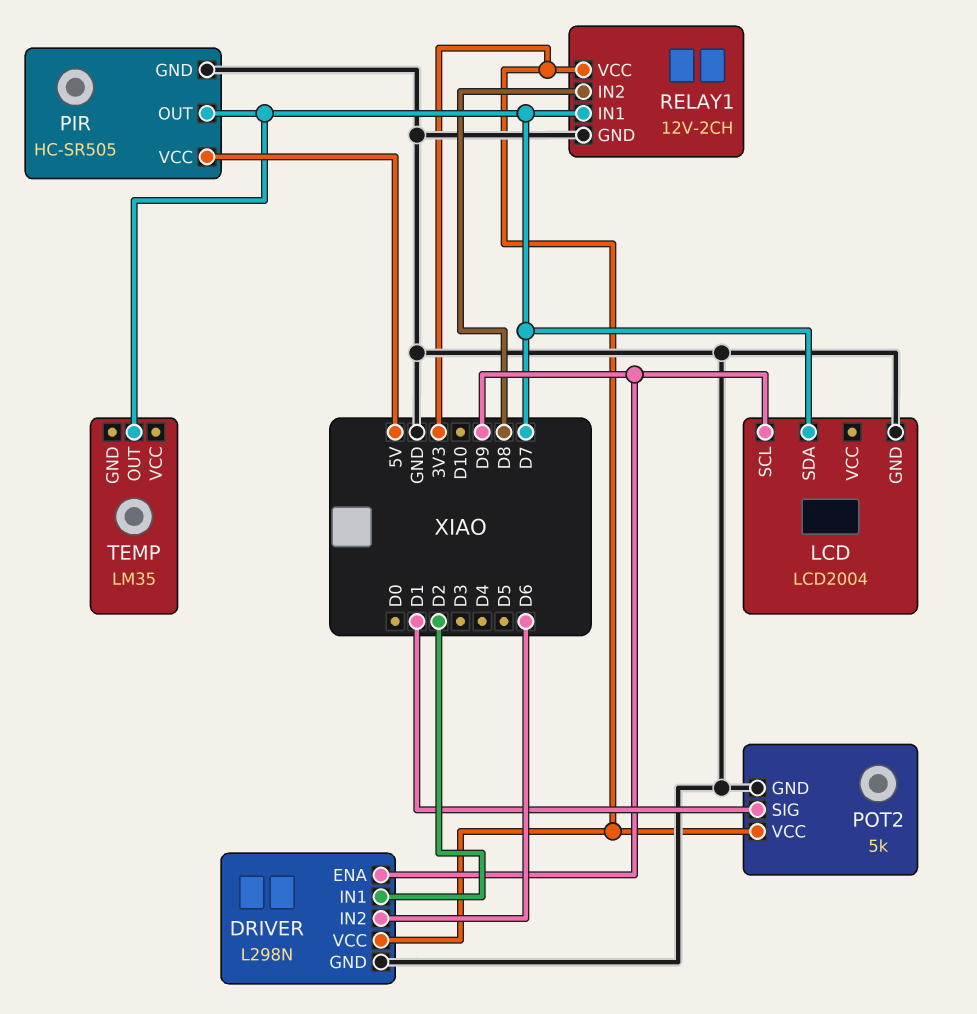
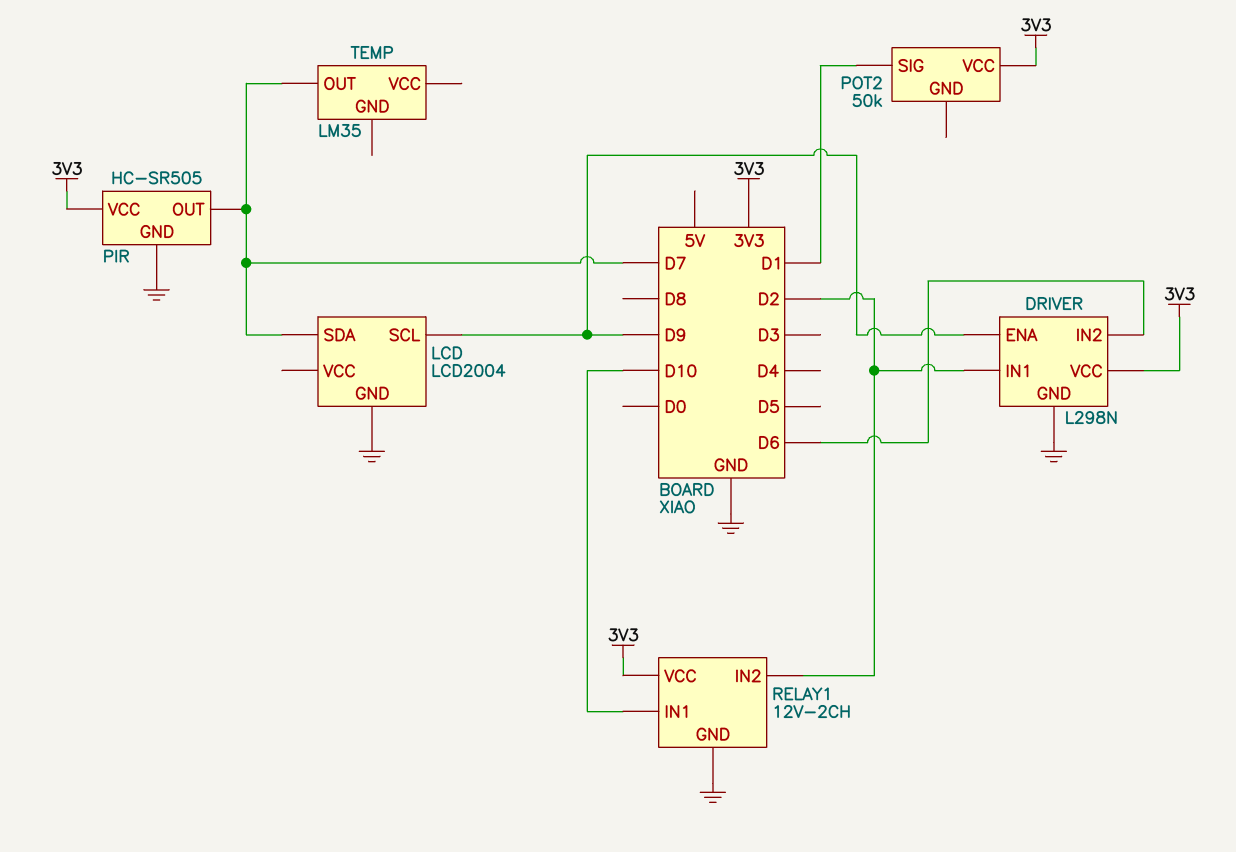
PIR pin VCC: 5V -> 3V3
POT2: 5k -> 50k
POT2 pin GND: GND -> none
RELAY1 pin IN1: D7 -> D10
RELAY1 pin IN2: D8 -> D2

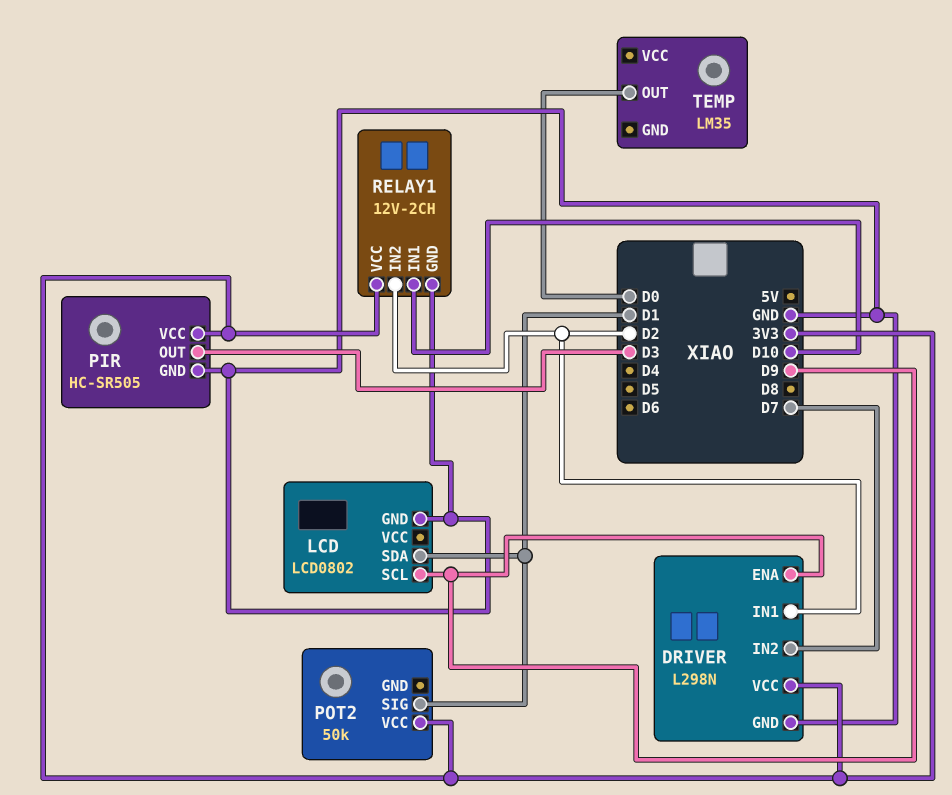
DRIVER pin IN2: D6 -> D7
LCD: LCD2004 -> LCD0802
LCD pin SDA: D7 -> D1
PIR pin OUT: D7 -> D3
TEMP pin OUT: D7 -> D0

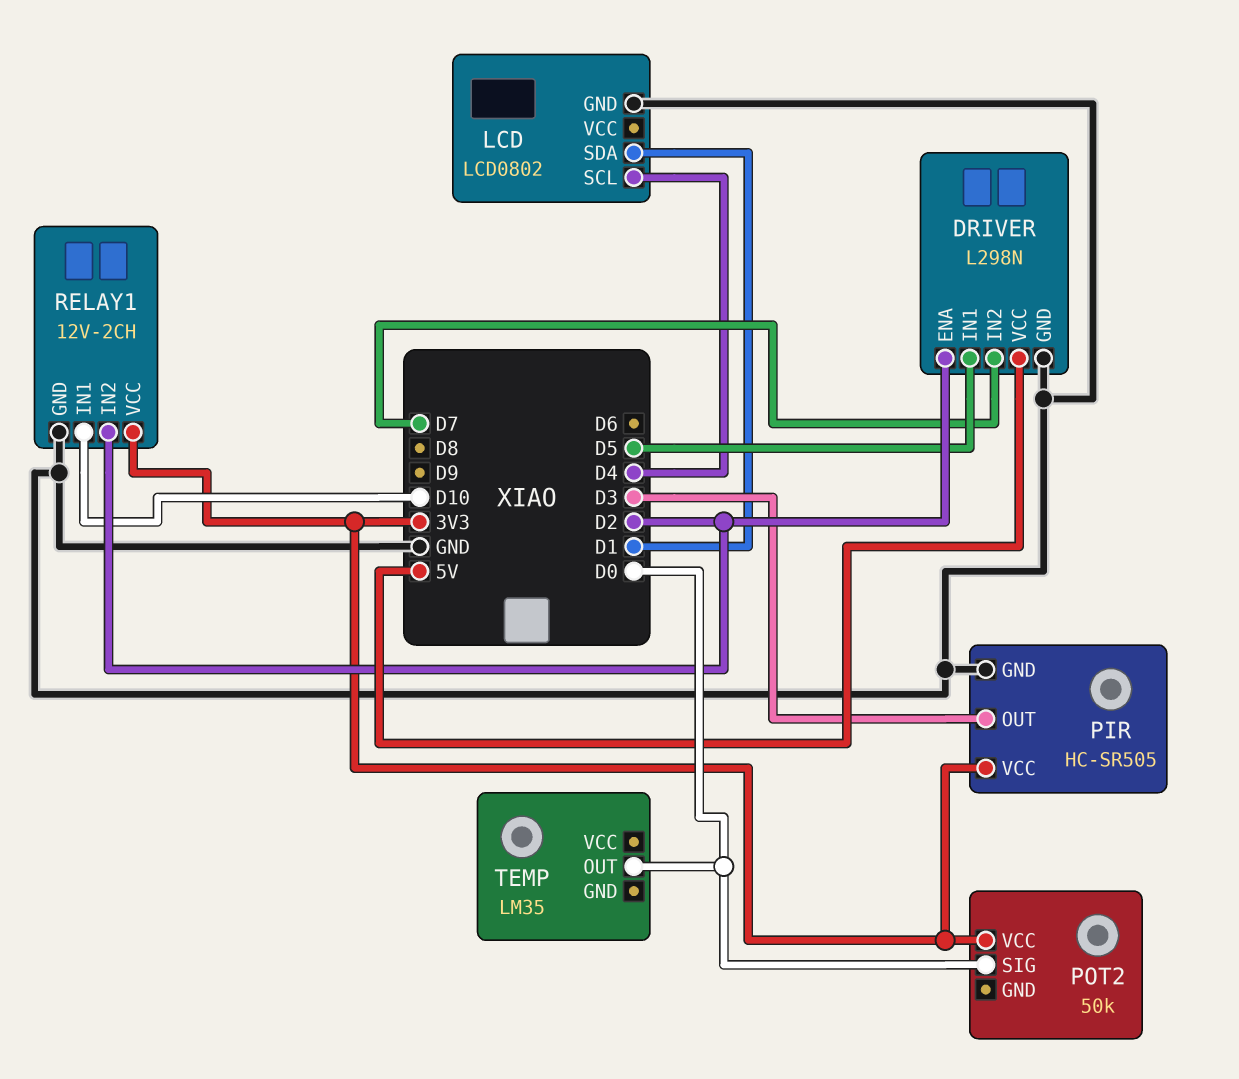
DRIVER pin ENA: D9 -> D2
DRIVER pin IN1: D2 -> D5
DRIVER pin VCC: 3V3 -> 5V
LCD pin SCL: D9 -> D4
POT2 pin SIG: D1 -> D0

